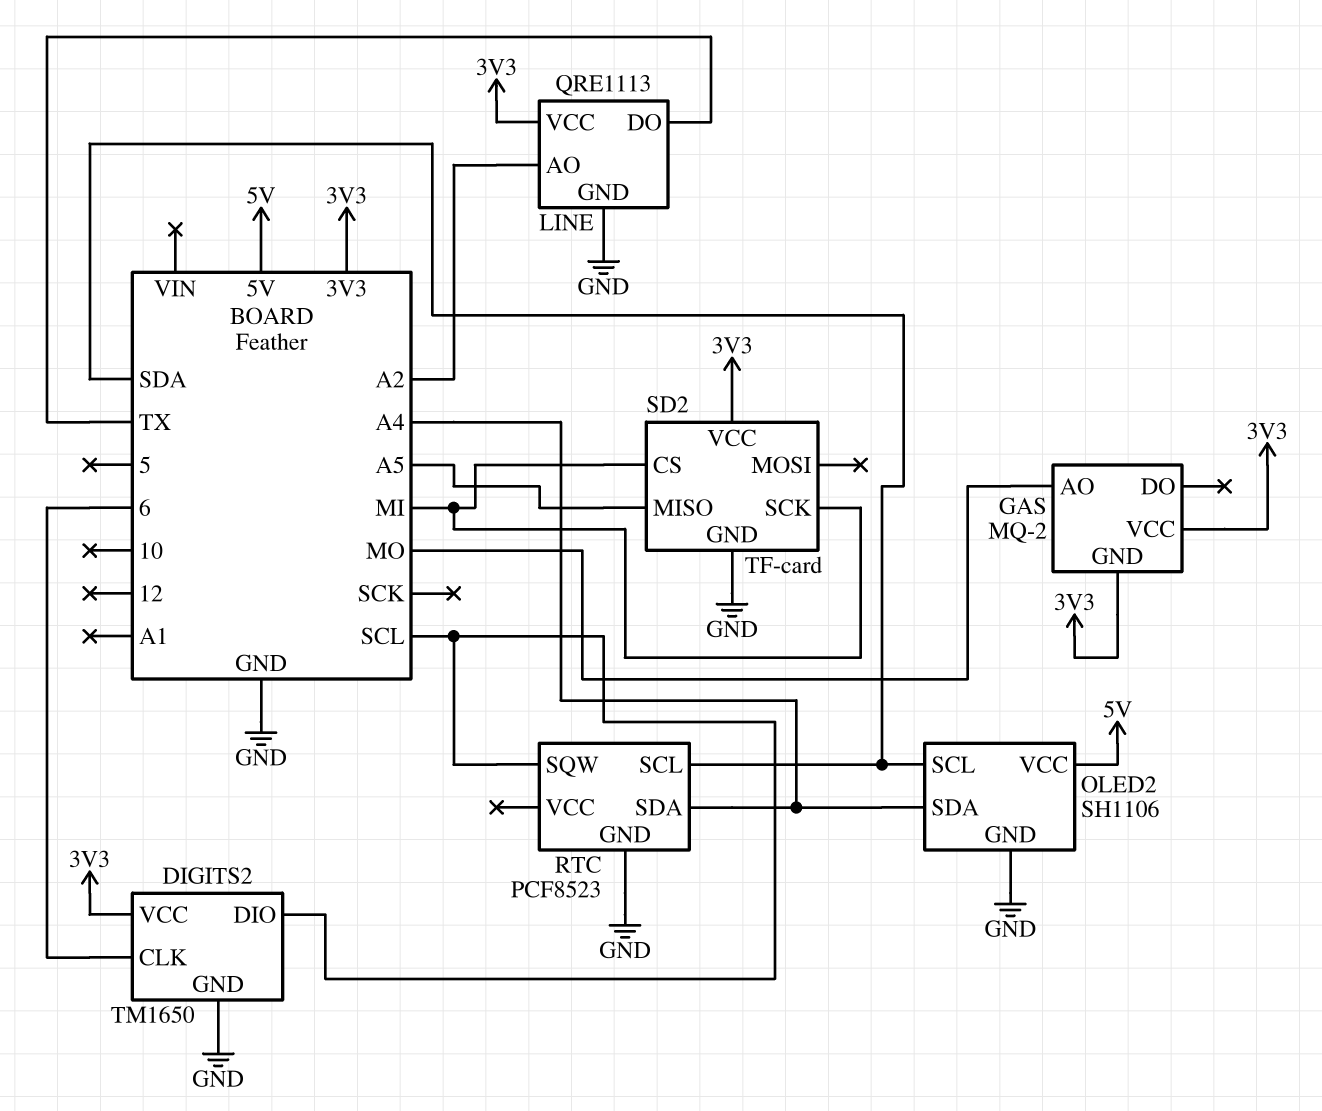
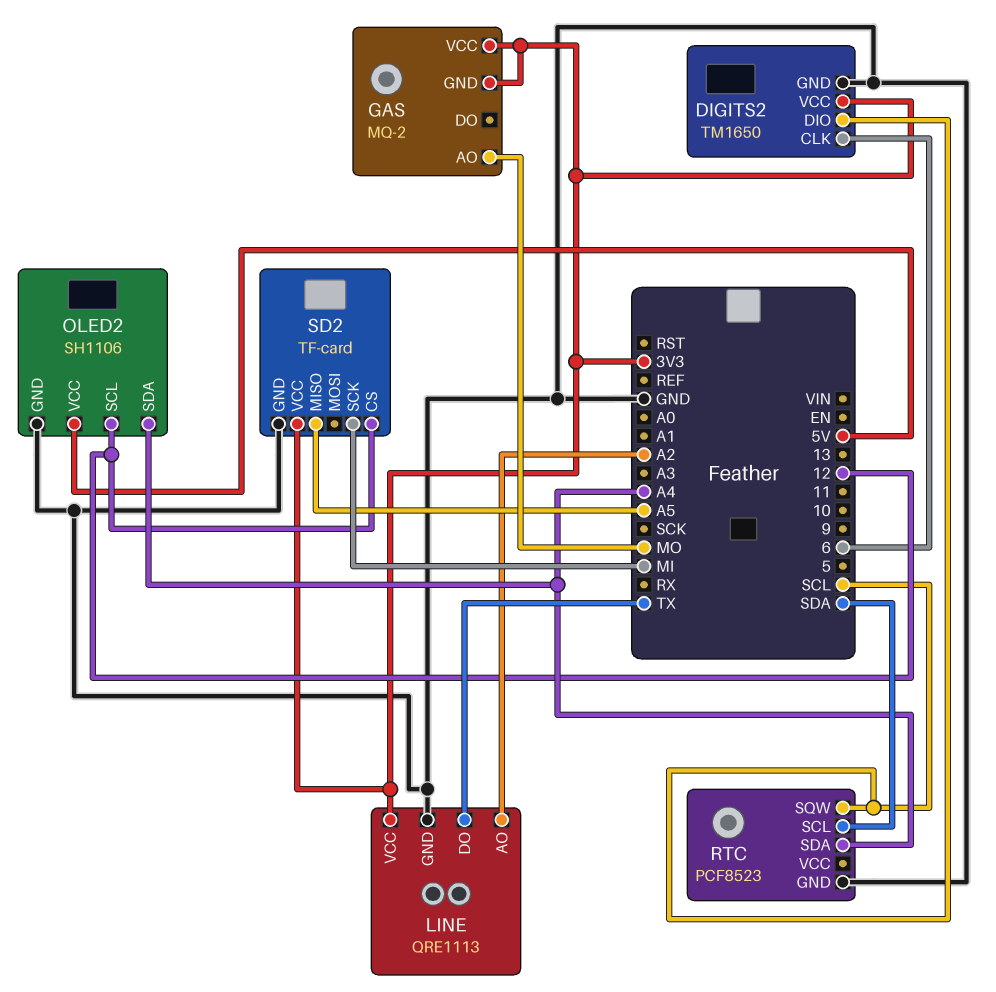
OLED2 pin SCL: SDA -> 12
SD2 pin CS: MI -> 12

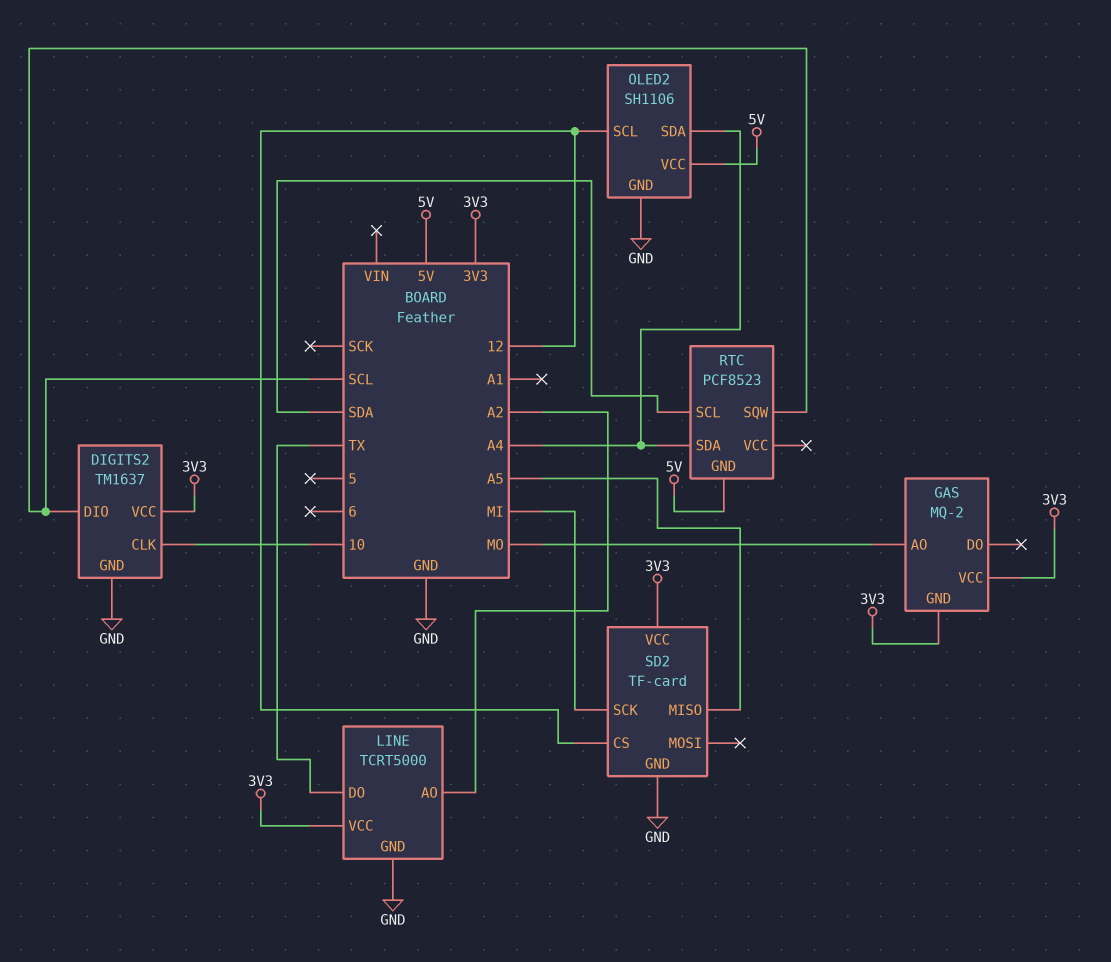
DIGITS2: TM1650 -> TM1637
DIGITS2 pin CLK: 6 -> 10
LINE: QRE1113 -> TCRT5000
RTC pin GND: GND -> 5V

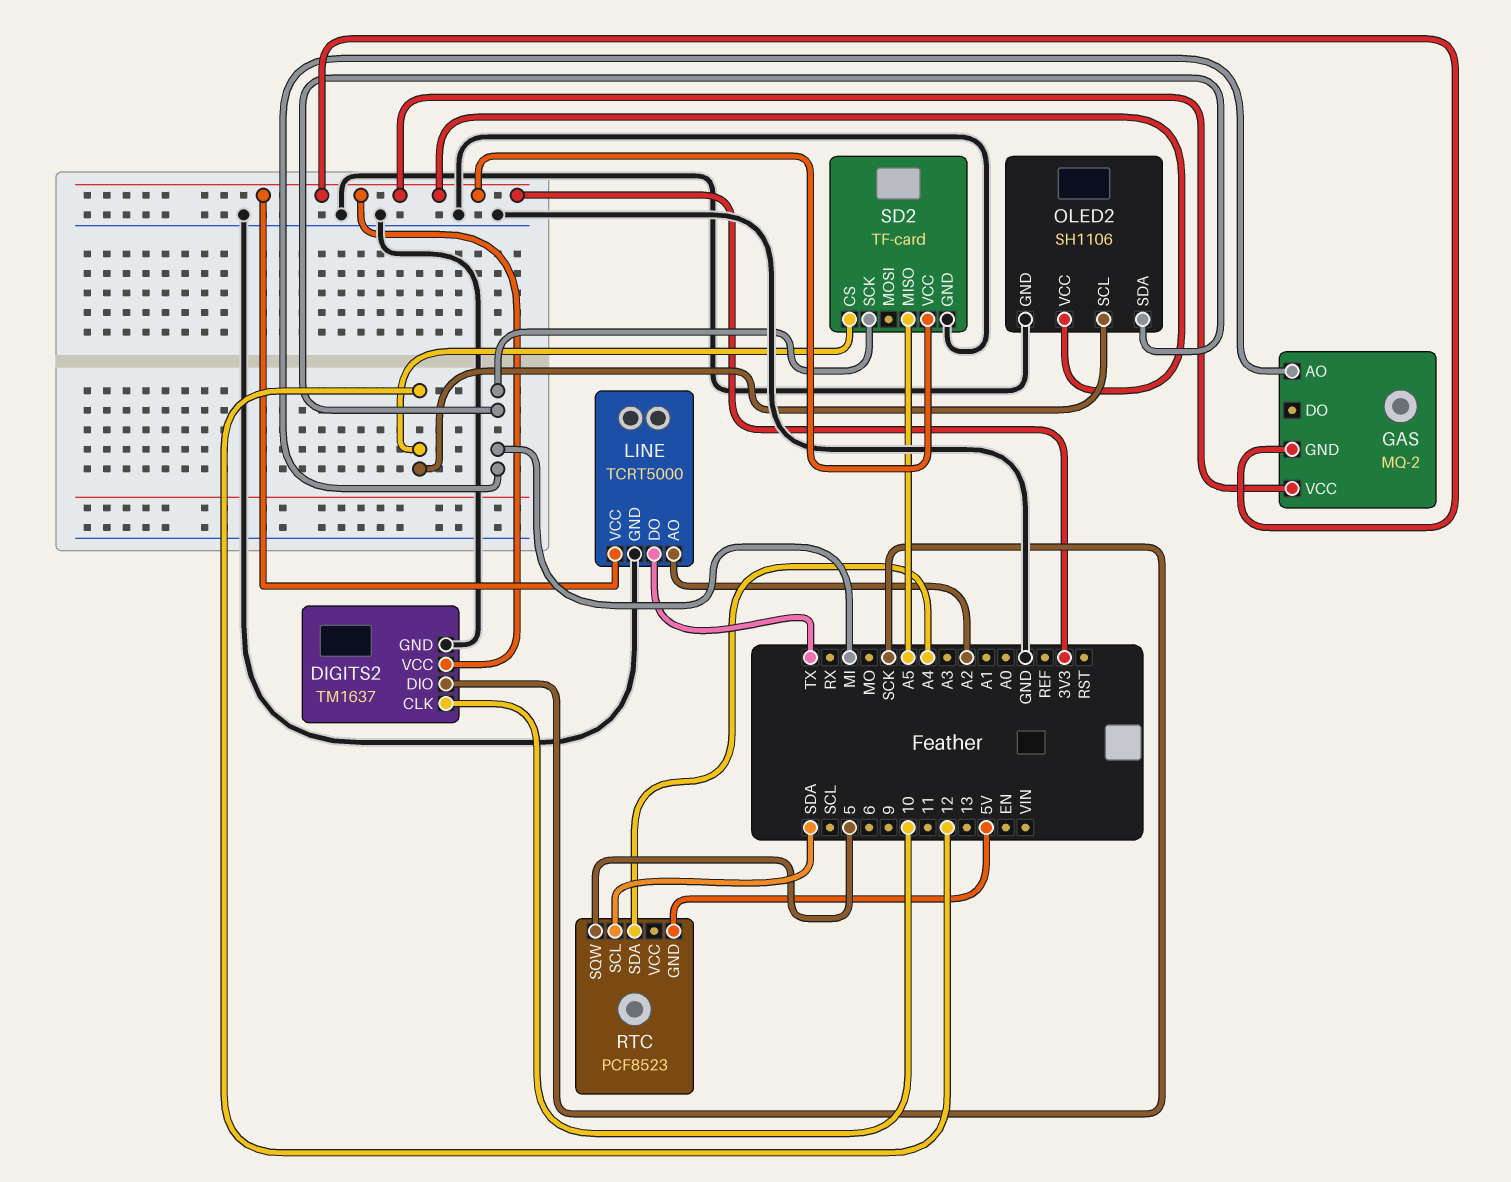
DIGITS2 pin DIO: SCL -> SCK
GAS pin AO: MO -> MI
OLED2 pin SDA: A4 -> MI
OLED2 pin VCC: 5V -> 3V3
RTC pin SQW: SCL -> 5

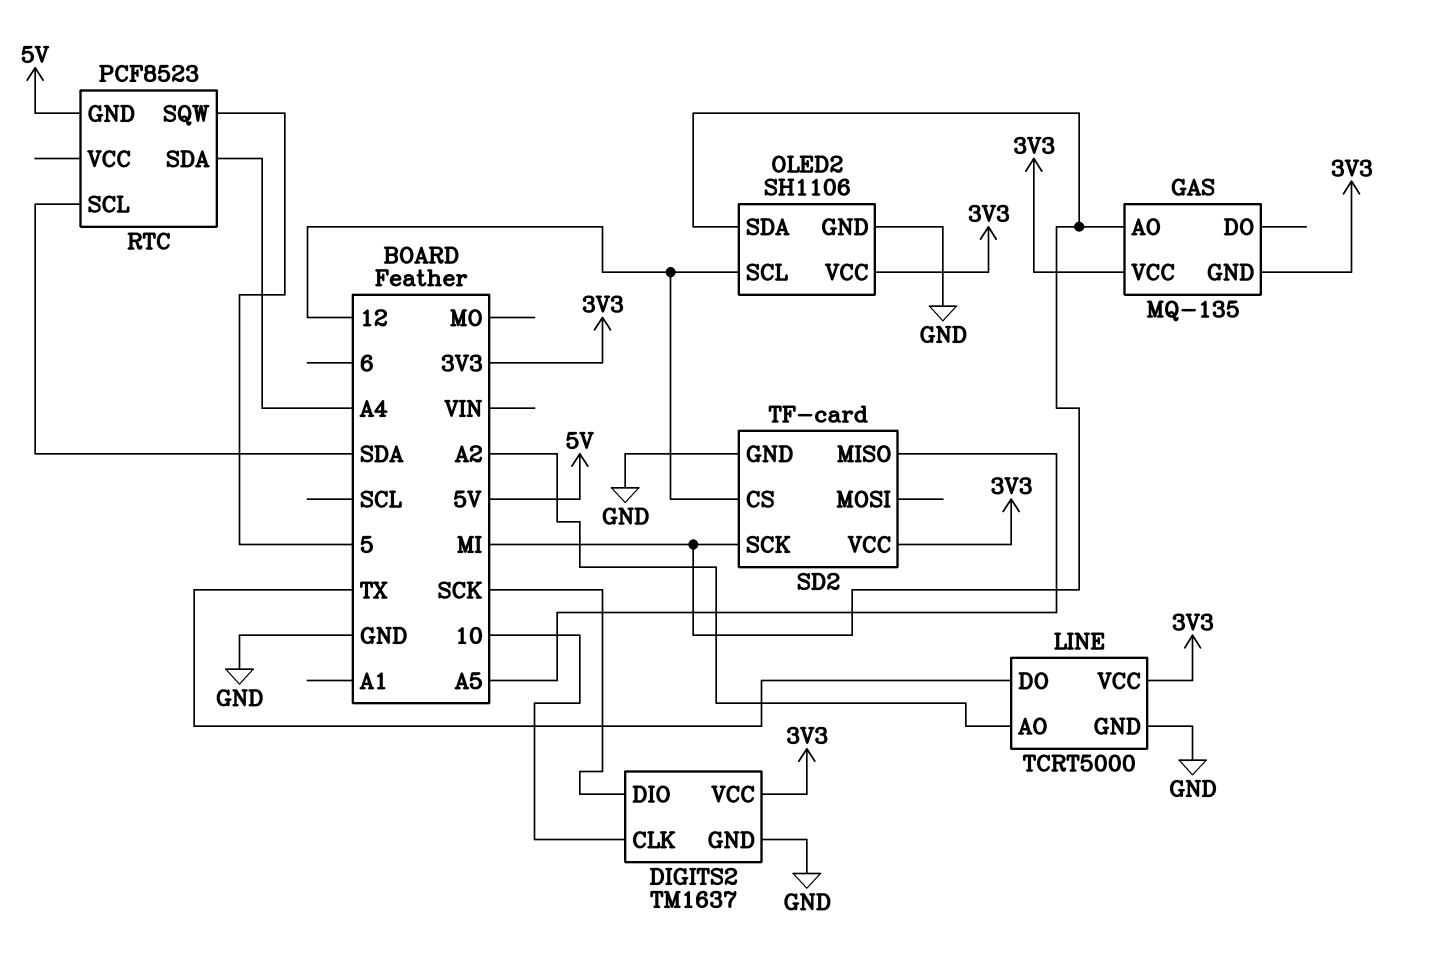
GAS: MQ-2 -> MQ-135

